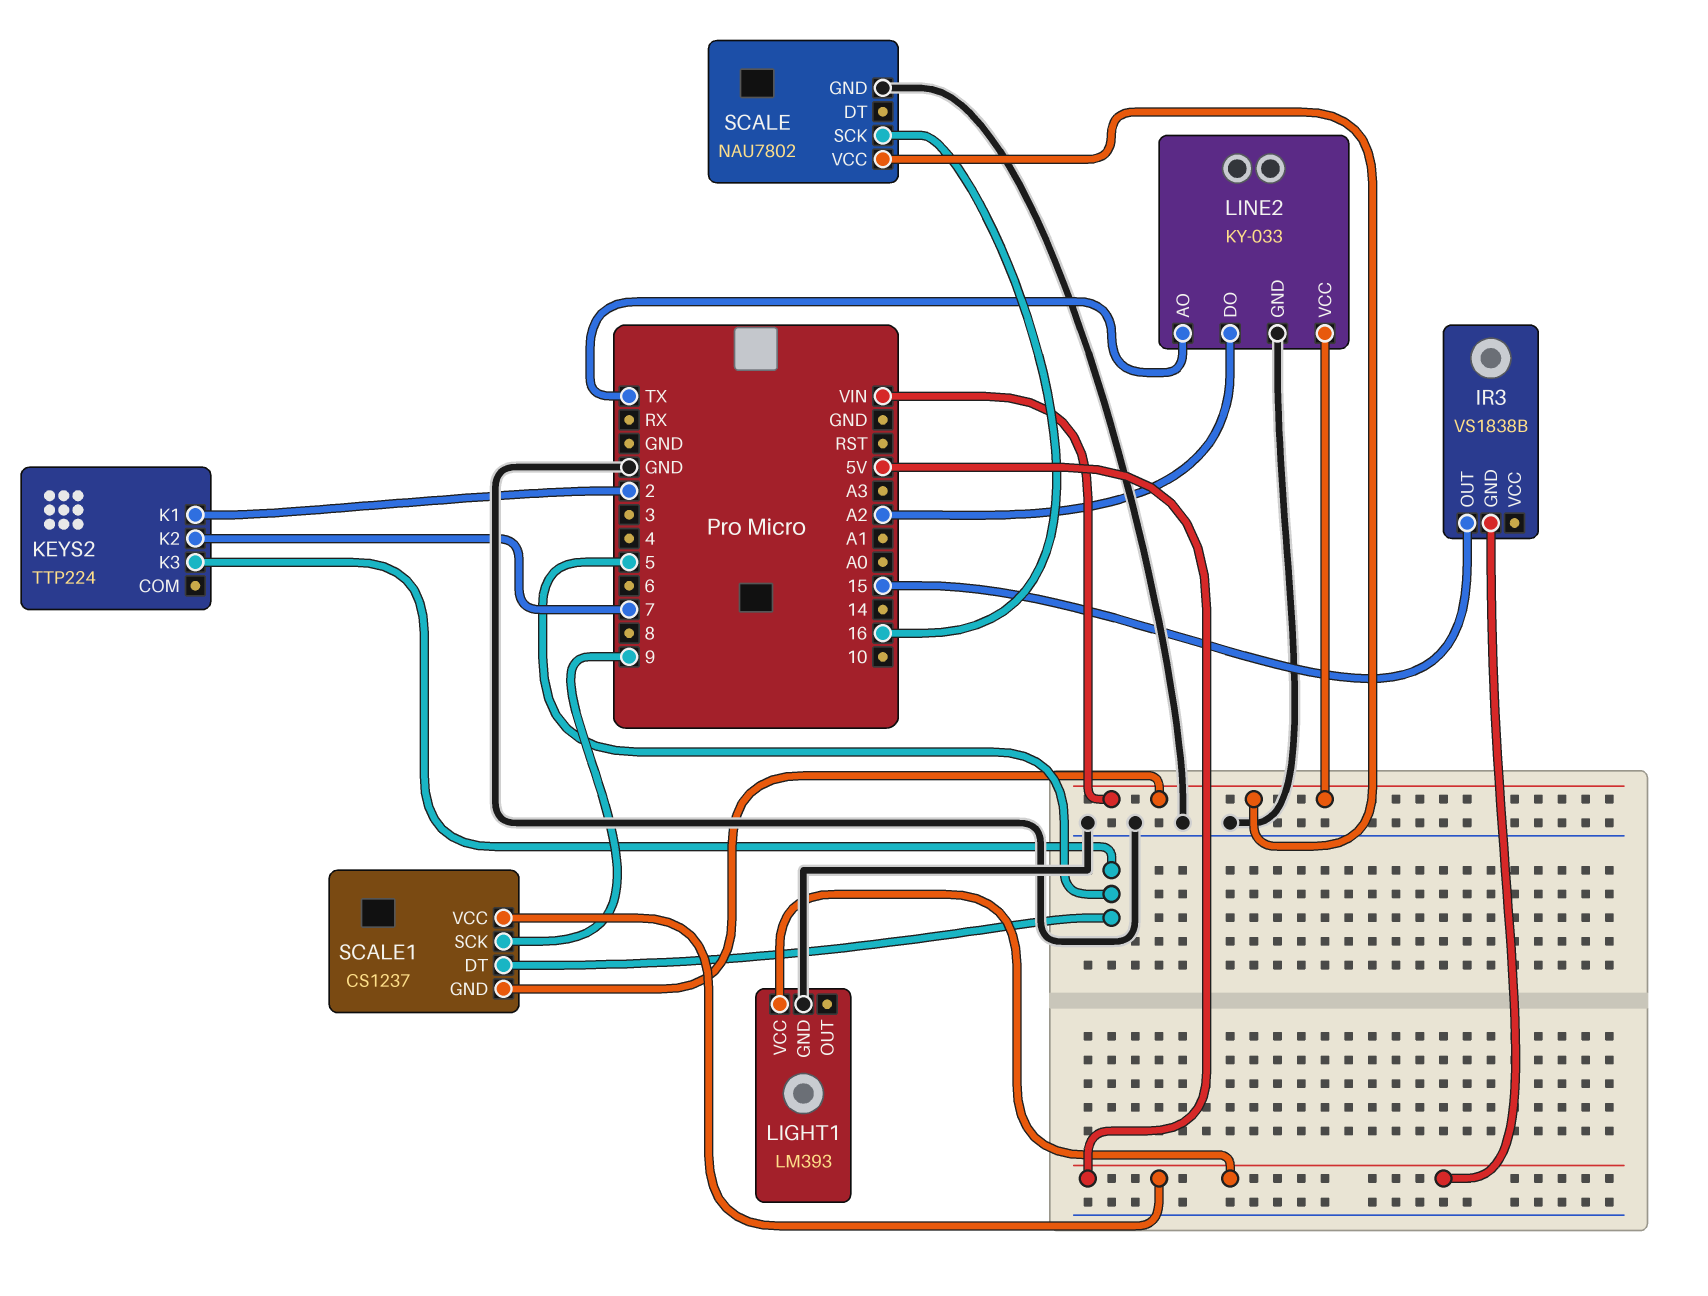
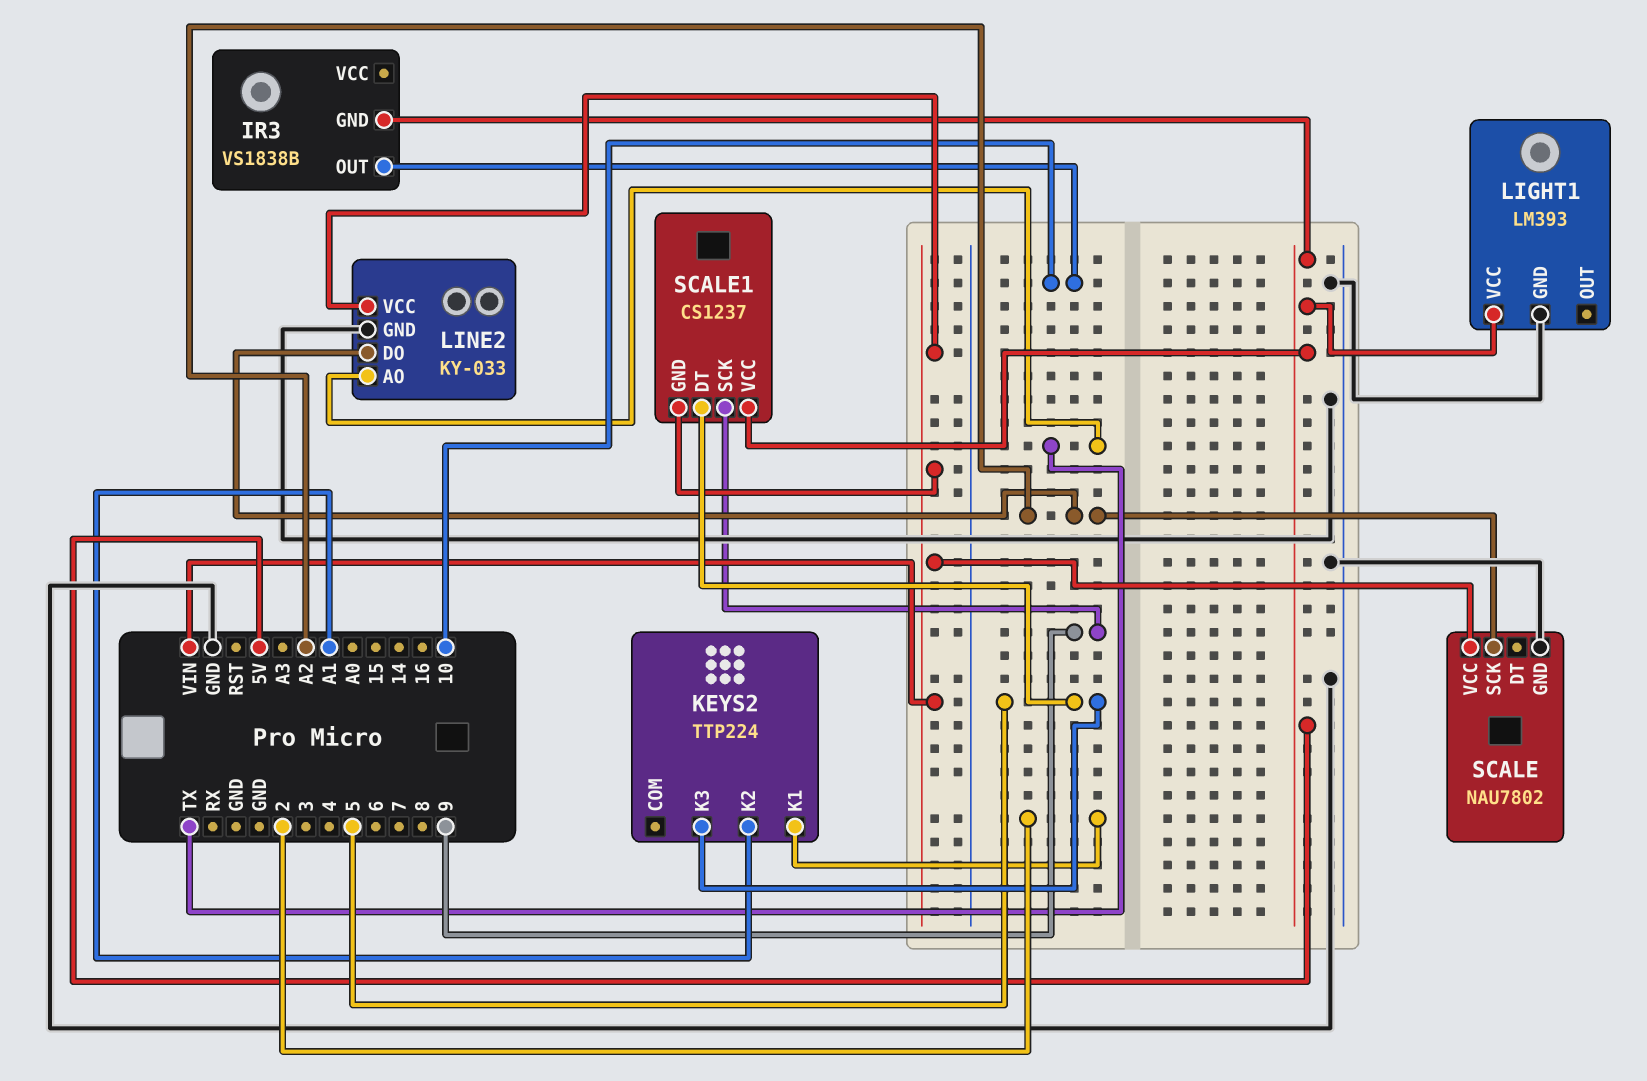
IR3 pin OUT: 15 -> 10
KEYS2 pin K2: 7 -> A1
SCALE pin SCK: 16 -> A2

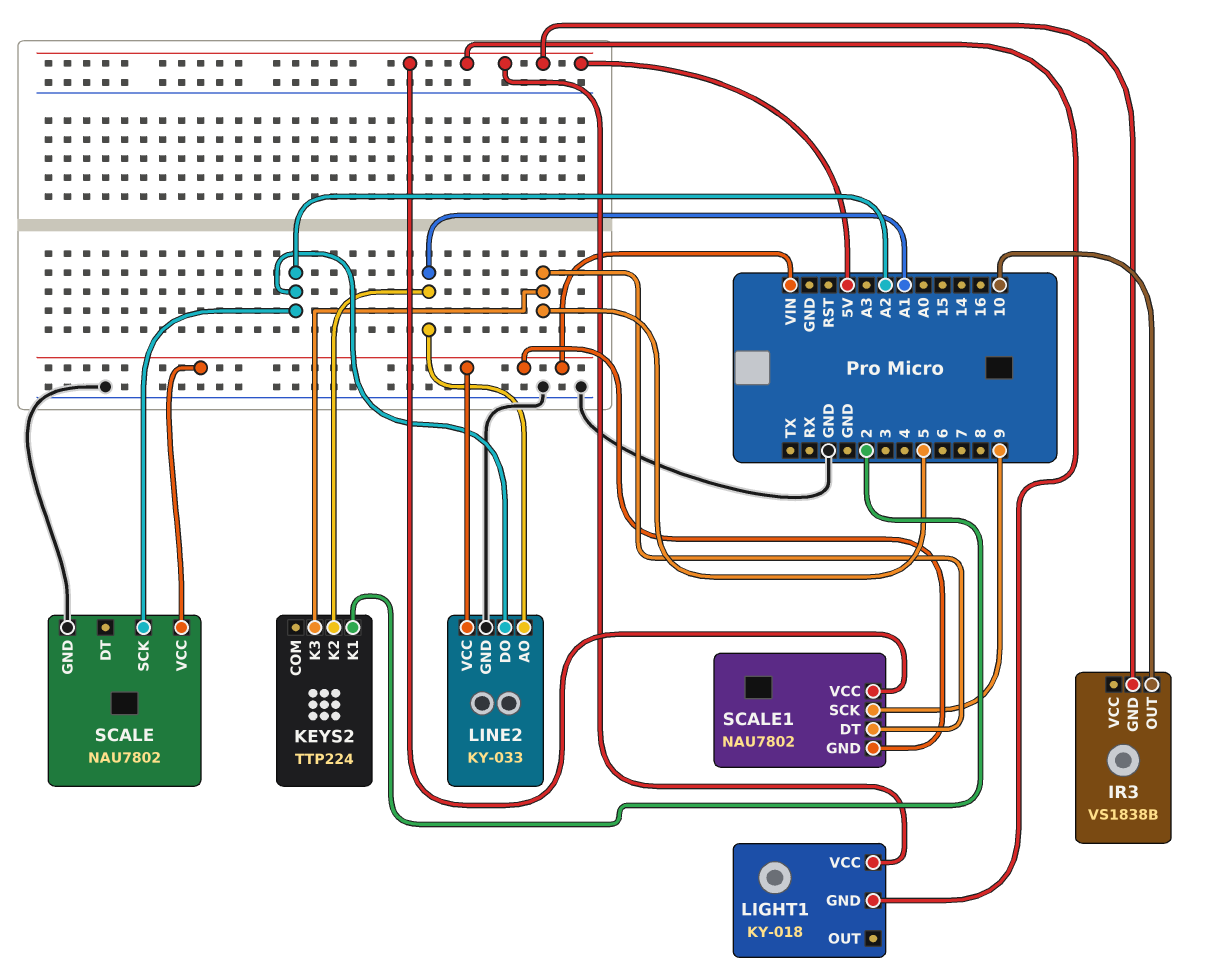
LIGHT1: LM393 -> KY-018
LIGHT1 pin GND: GND -> 5V
LINE2 pin AO: TX -> A1
SCALE1: CS1237 -> NAU7802

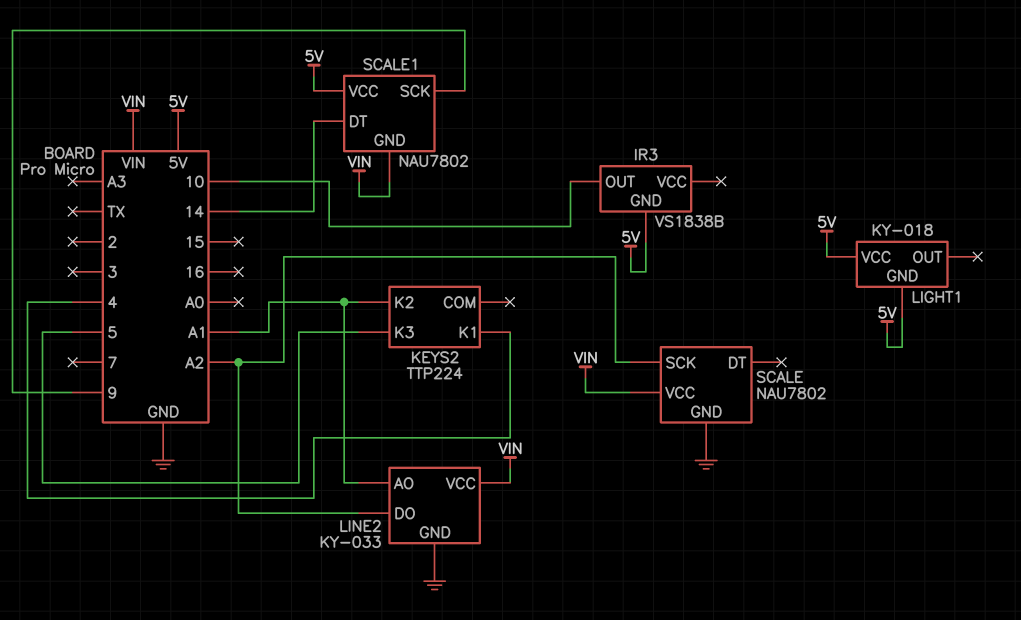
KEYS2 pin K1: 2 -> 4
SCALE1 pin DT: 5 -> 14

